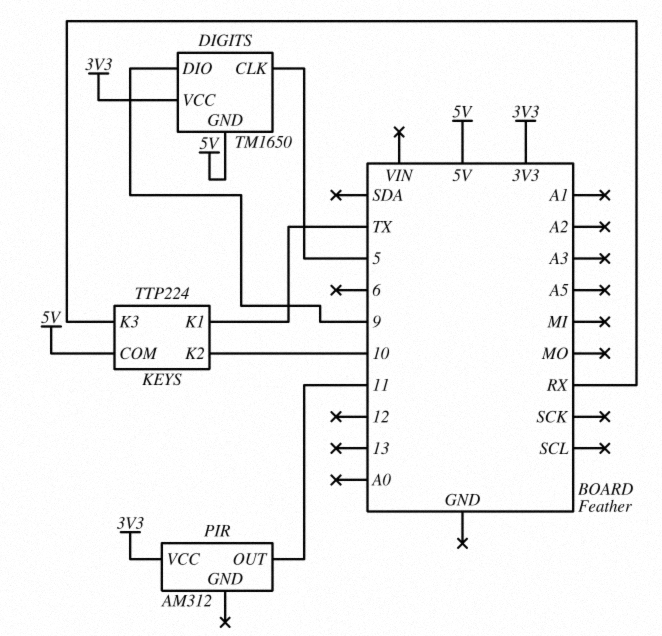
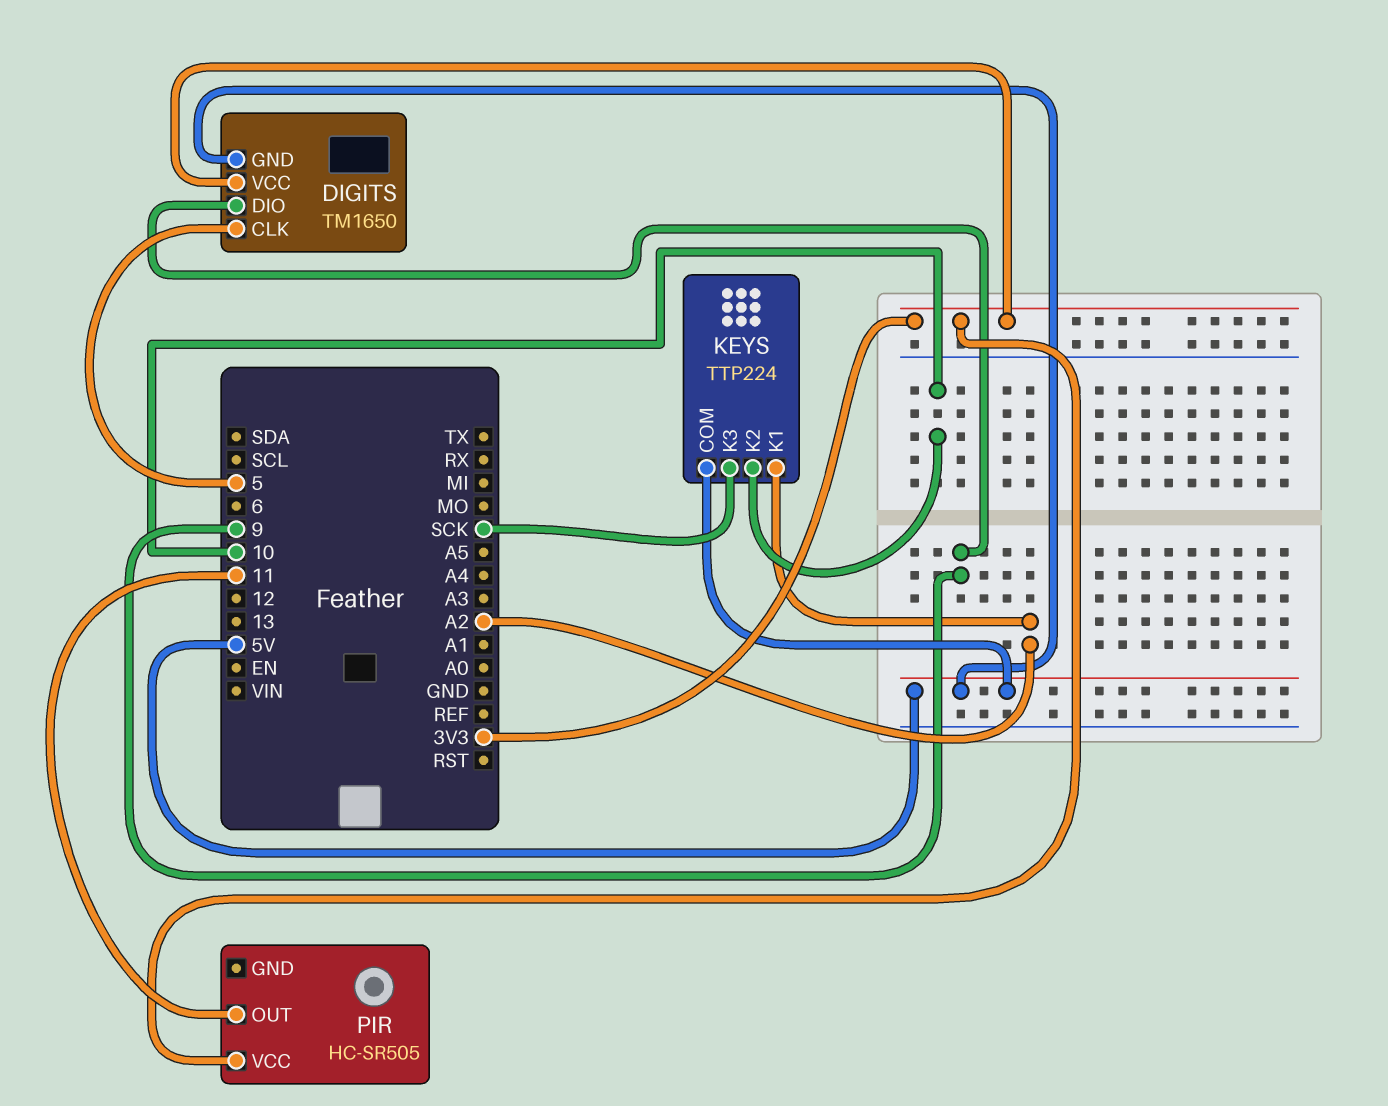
KEYS pin K1: TX -> A2
KEYS pin K3: RX -> SCK
PIR: AM312 -> HC-SR505

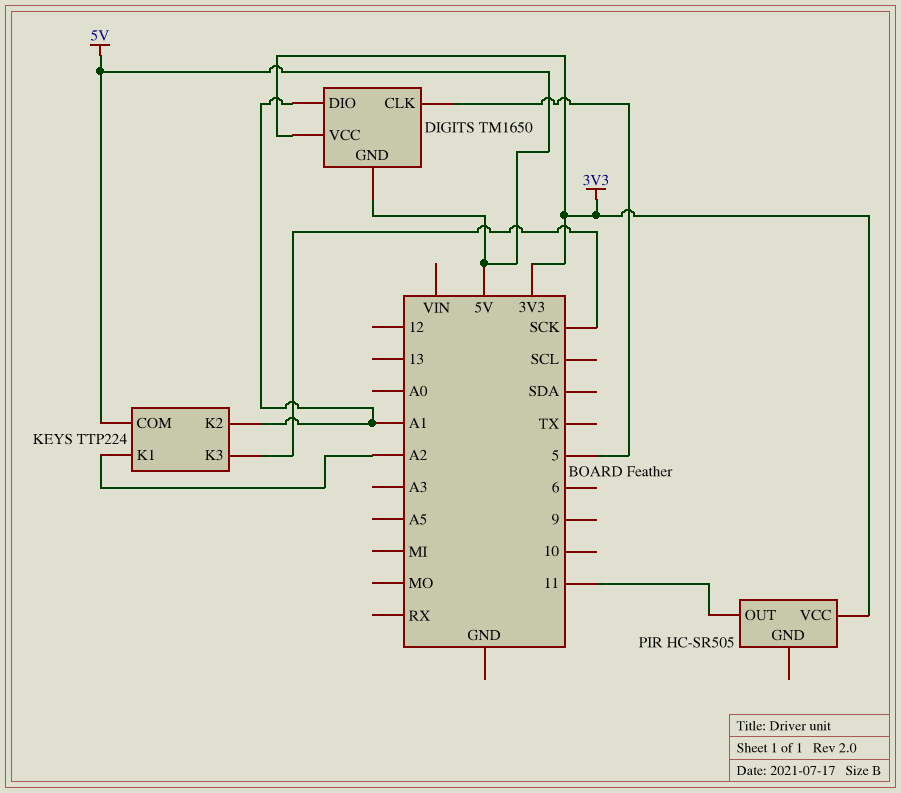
DIGITS pin DIO: 9 -> A1
KEYS pin K2: 10 -> A1

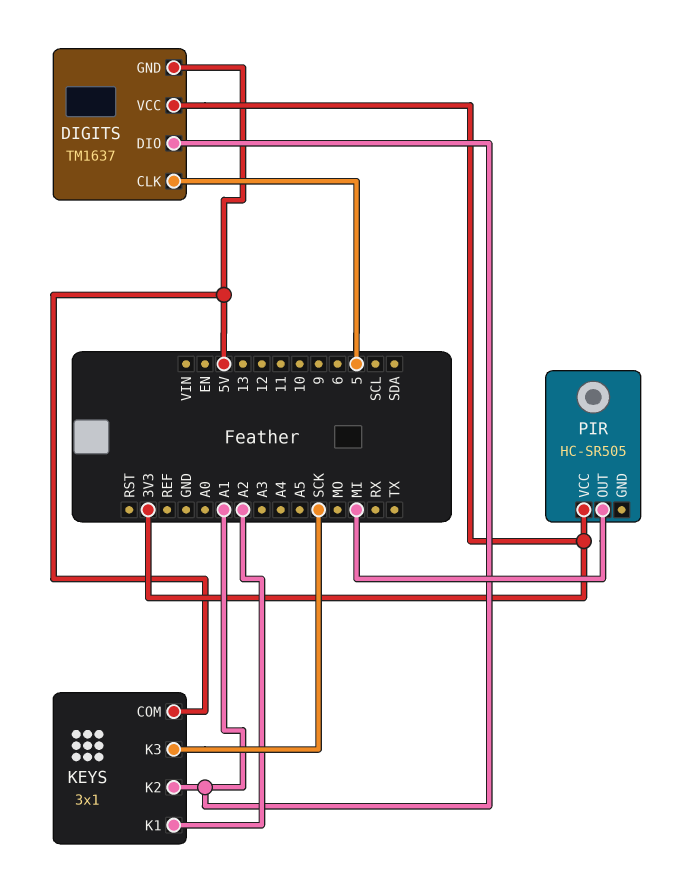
DIGITS: TM1650 -> TM1637
KEYS: TTP224 -> 3x1
PIR pin OUT: 11 -> MI

